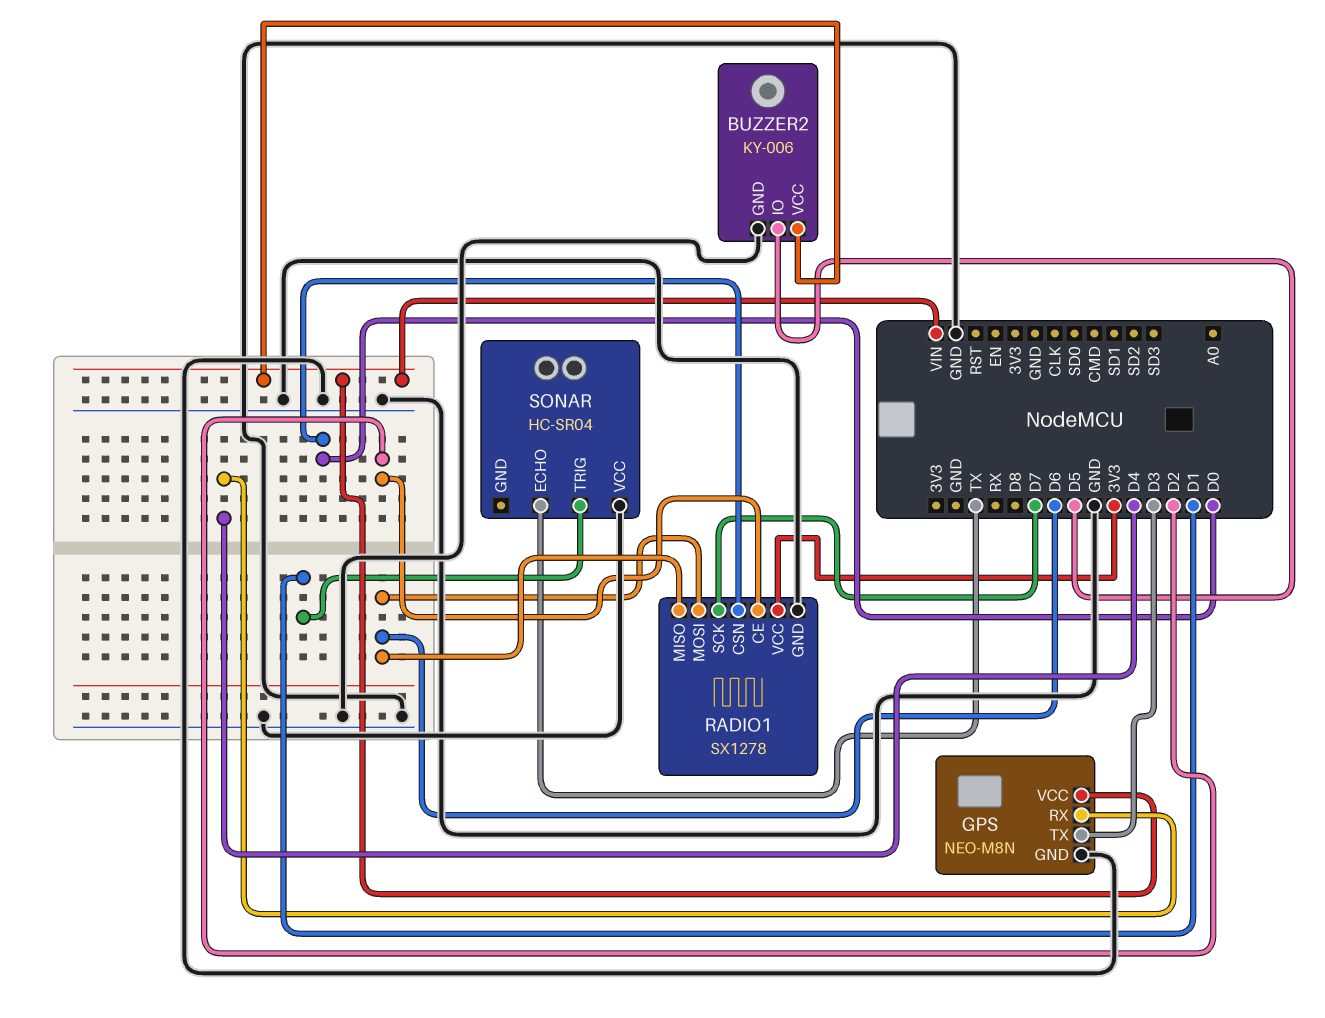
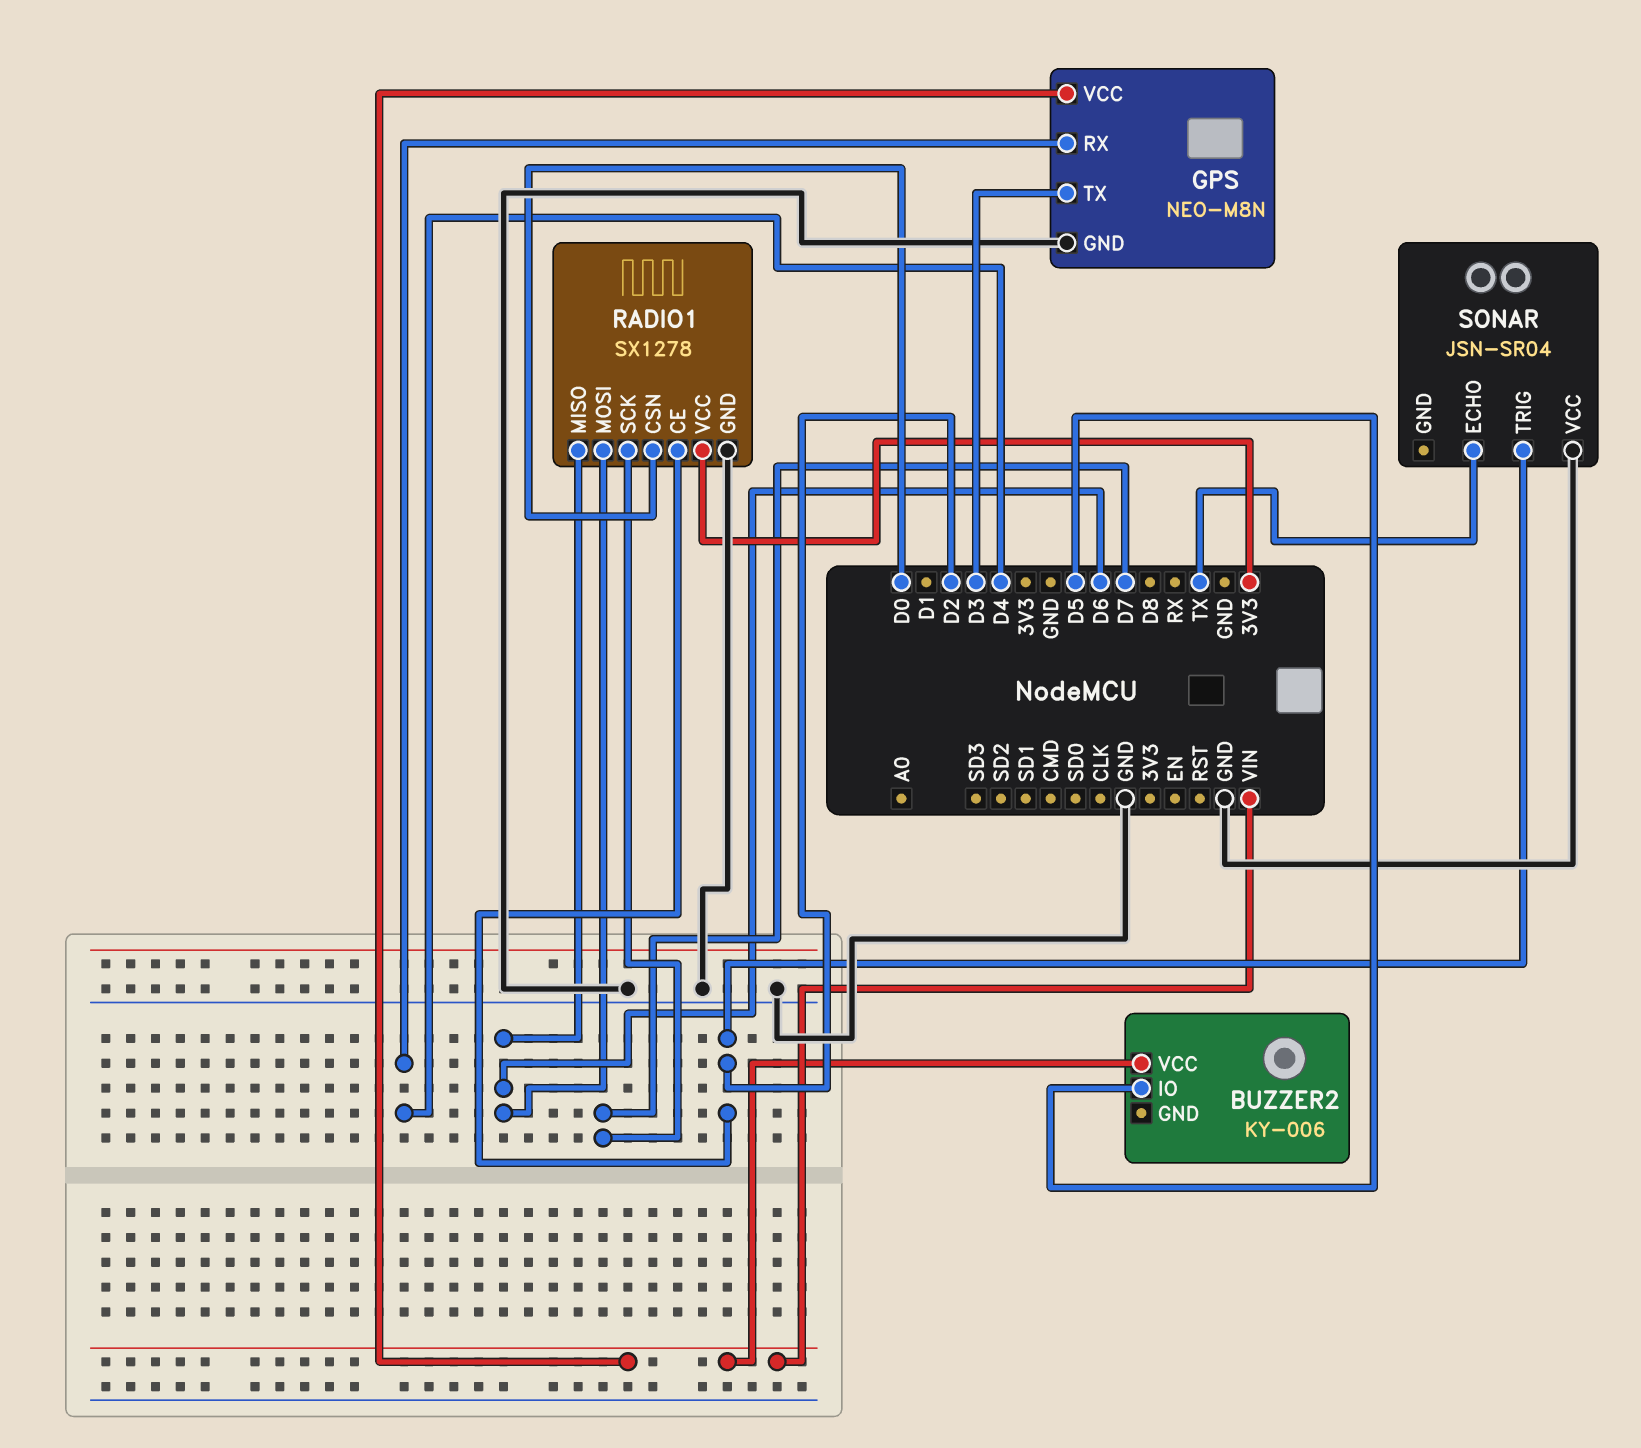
BUZZER2 pin GND: GND -> none
SONAR: HC-SR04 -> JSN-SR04
SONAR pin TRIG: D1 -> D2

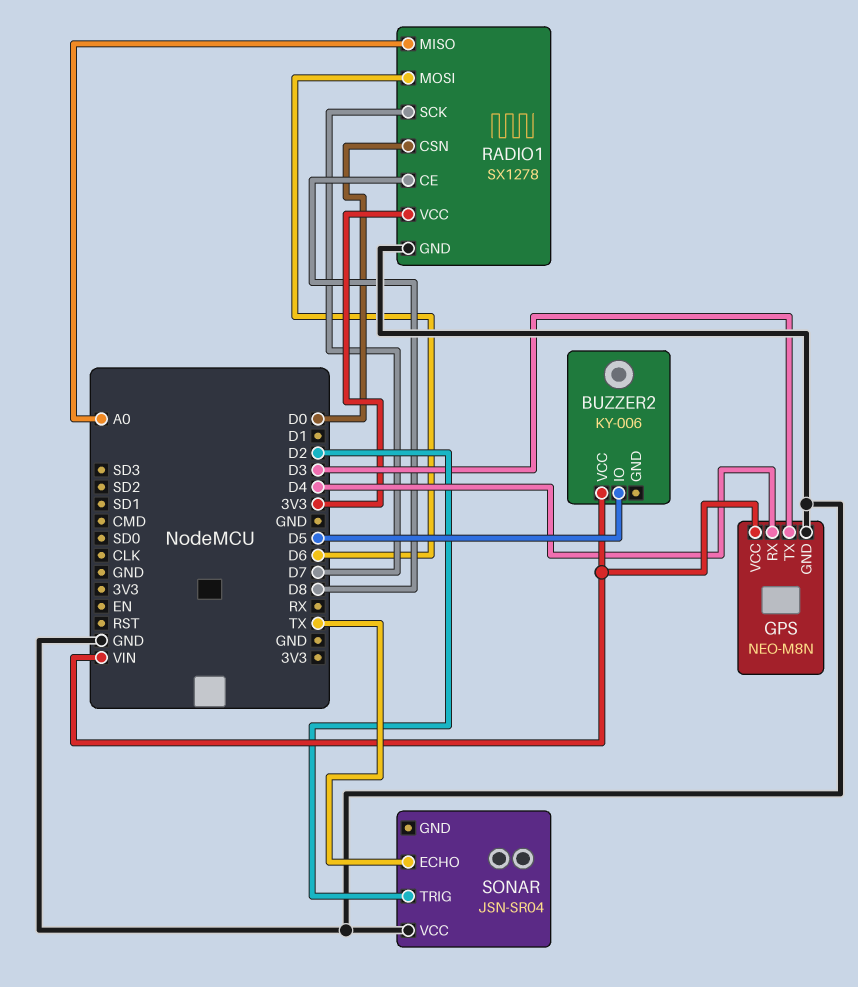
RADIO1 pin CE: D2 -> D8
RADIO1 pin MISO: D6 -> A0

